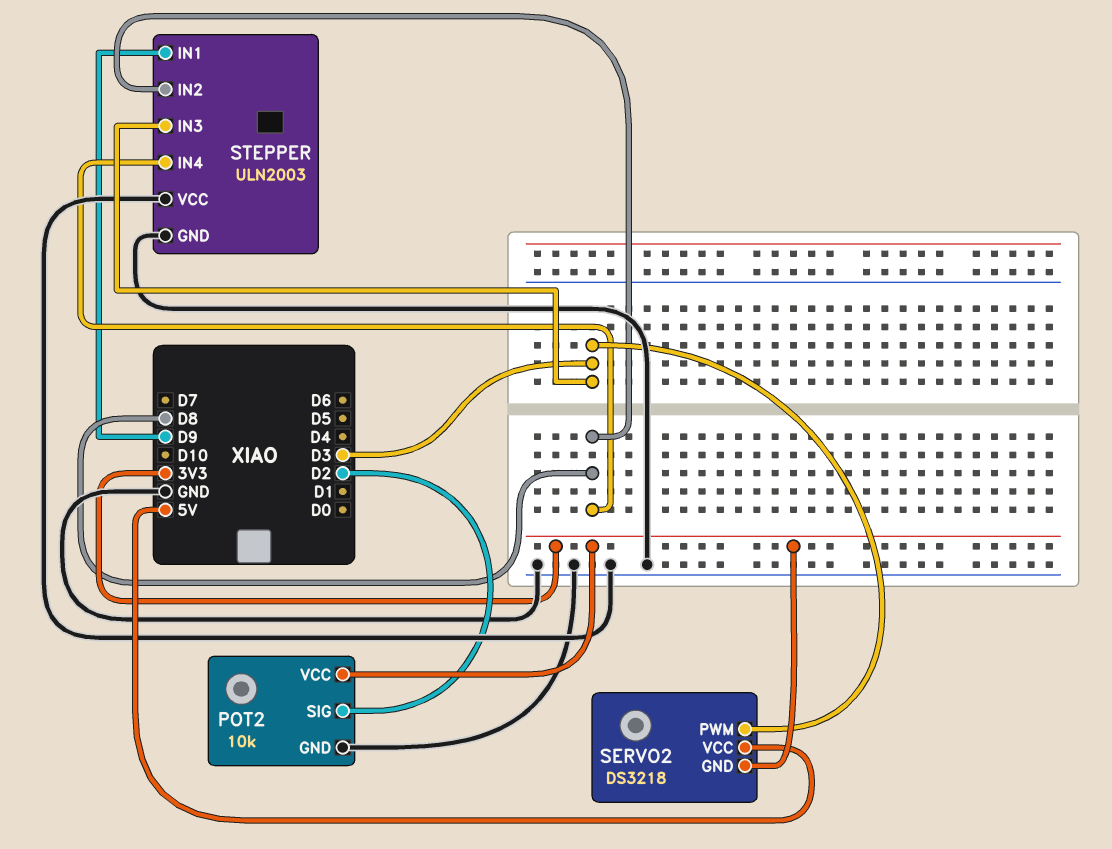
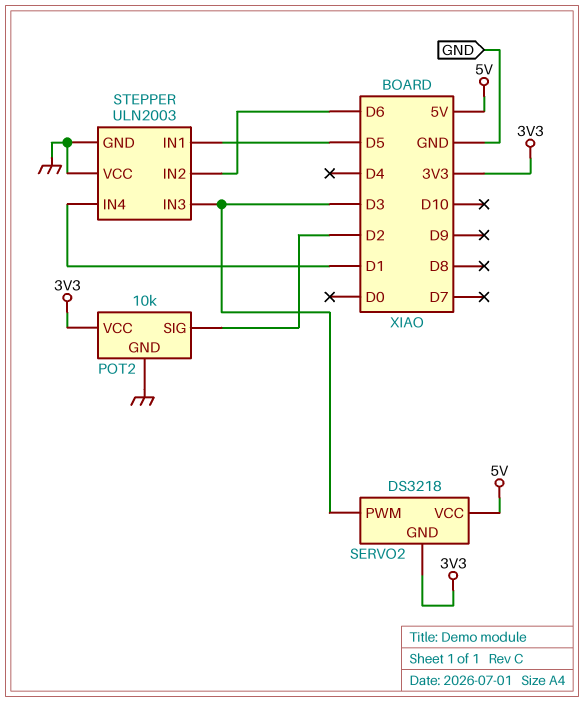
STEPPER pin IN1: D9 -> D5
STEPPER pin IN2: D8 -> D6
STEPPER pin IN4: D8 -> D1

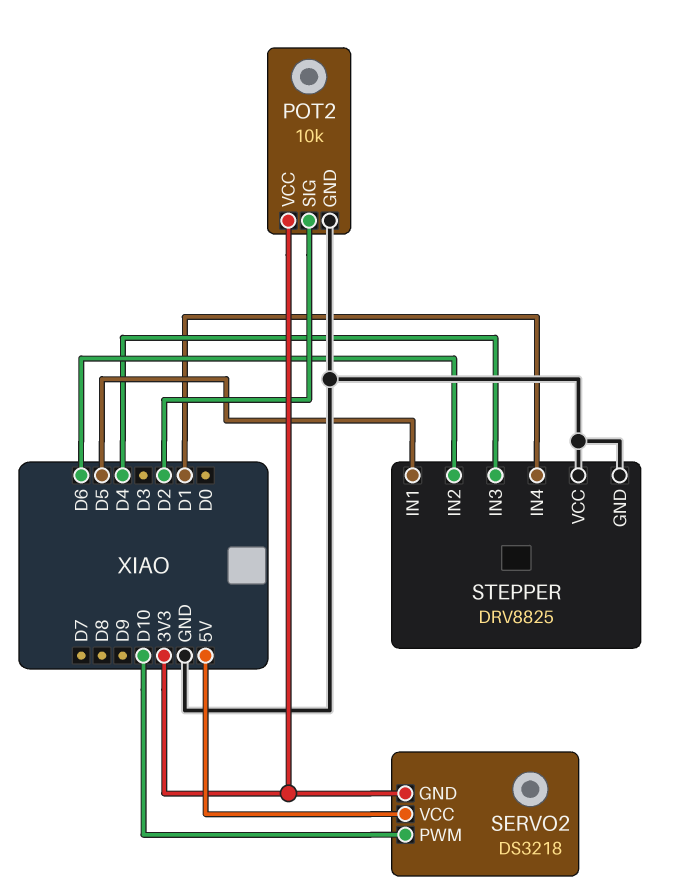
SERVO2 pin PWM: D3 -> D10
STEPPER: ULN2003 -> DRV8825
STEPPER pin IN3: D3 -> D4

